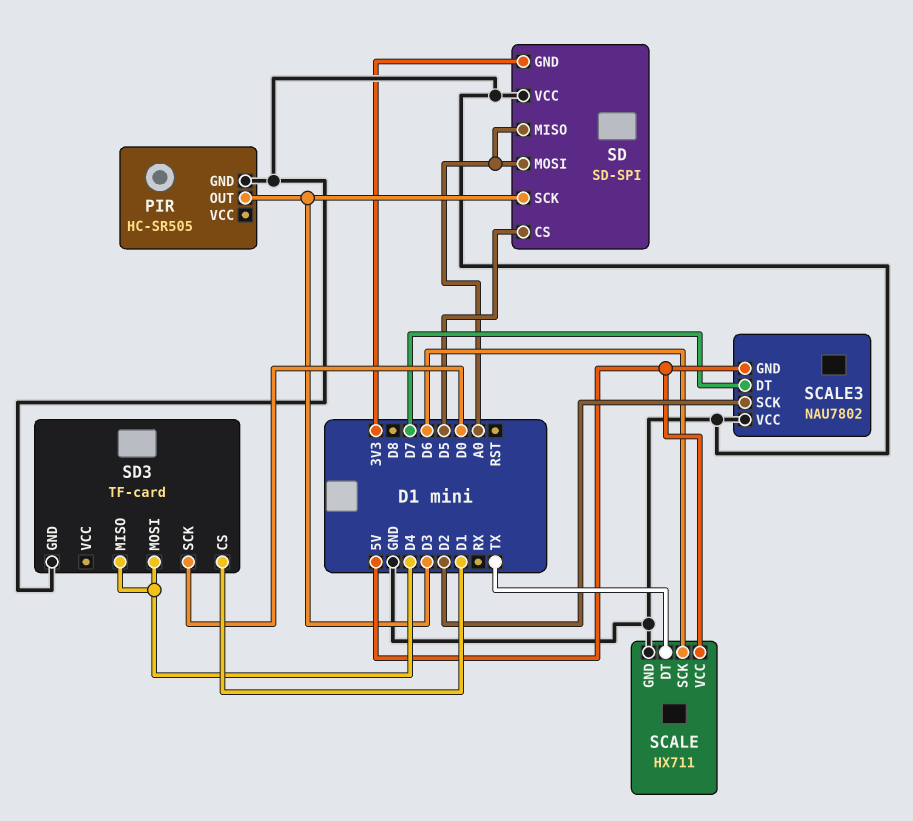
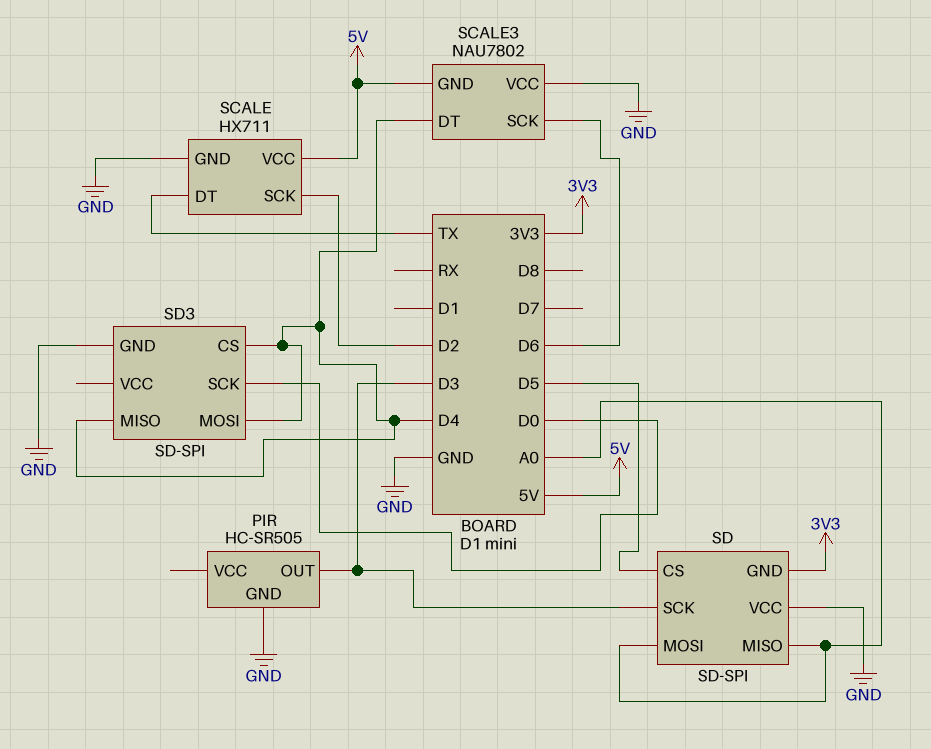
SCALE pin SCK: D6 -> D2
SCALE3 pin DT: D7 -> D4
SCALE3 pin SCK: D2 -> D6
SD3: TF-card -> SD-SPI
SD3 pin CS: D1 -> D4

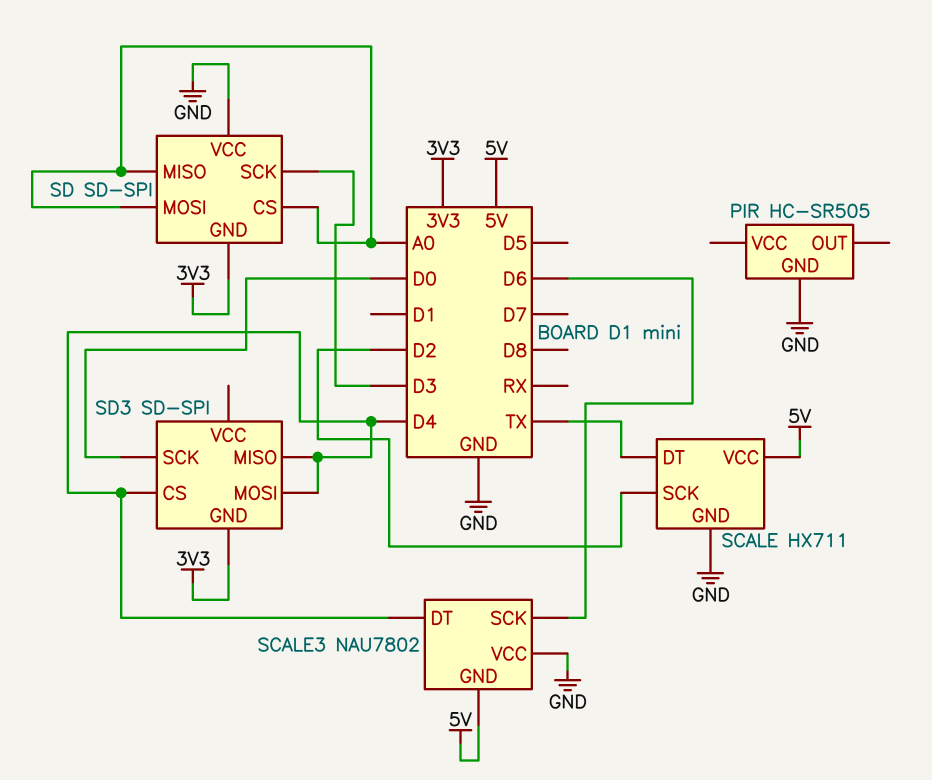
PIR pin OUT: D3 -> none
SD pin CS: D5 -> A0
SD3 pin GND: GND -> 3V3

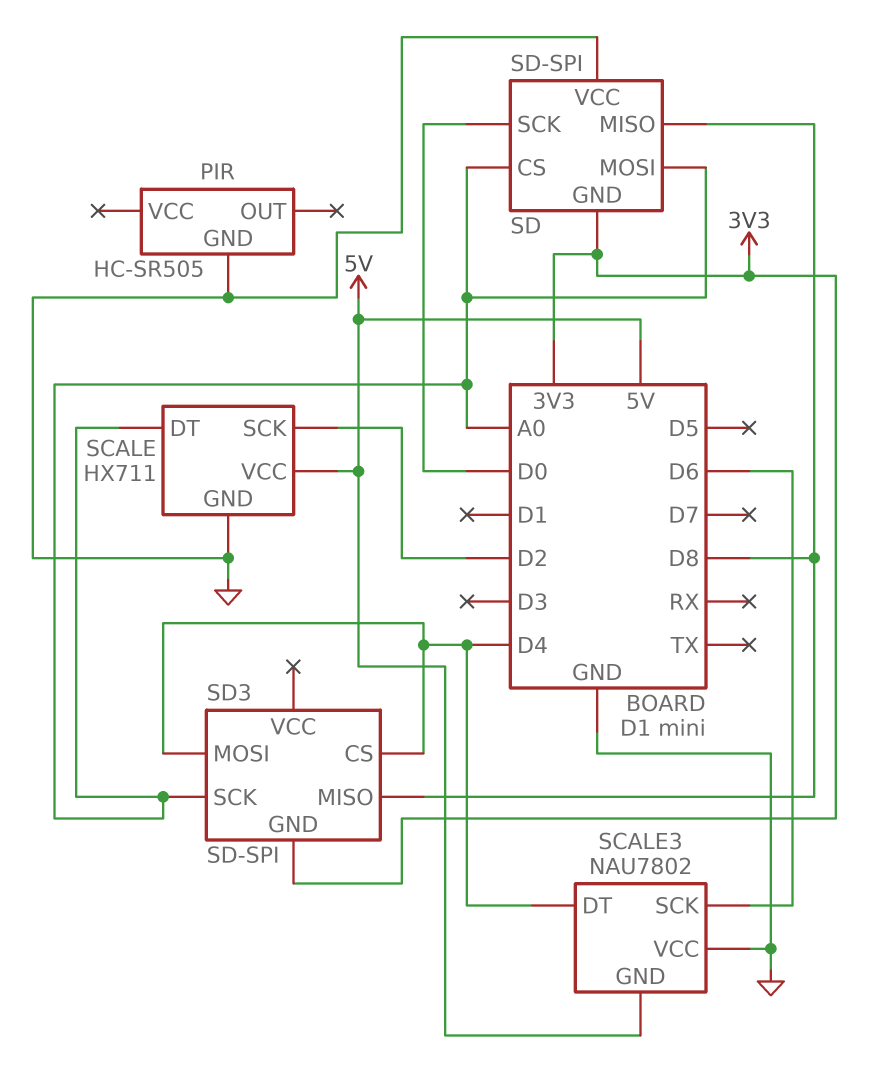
SCALE pin DT: TX -> A0
SD pin MISO: A0 -> D8
SD pin SCK: D3 -> D0
SD3 pin MISO: D4 -> D8
SD3 pin SCK: D0 -> A0

